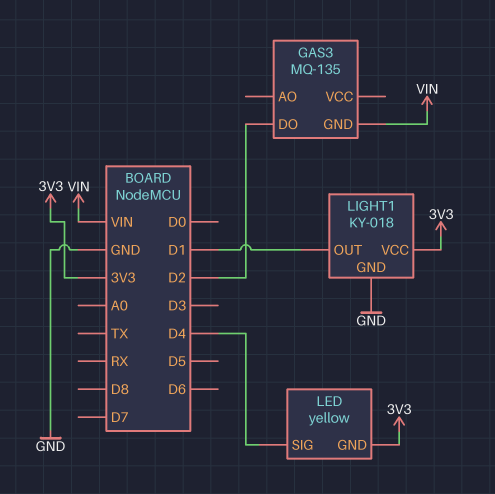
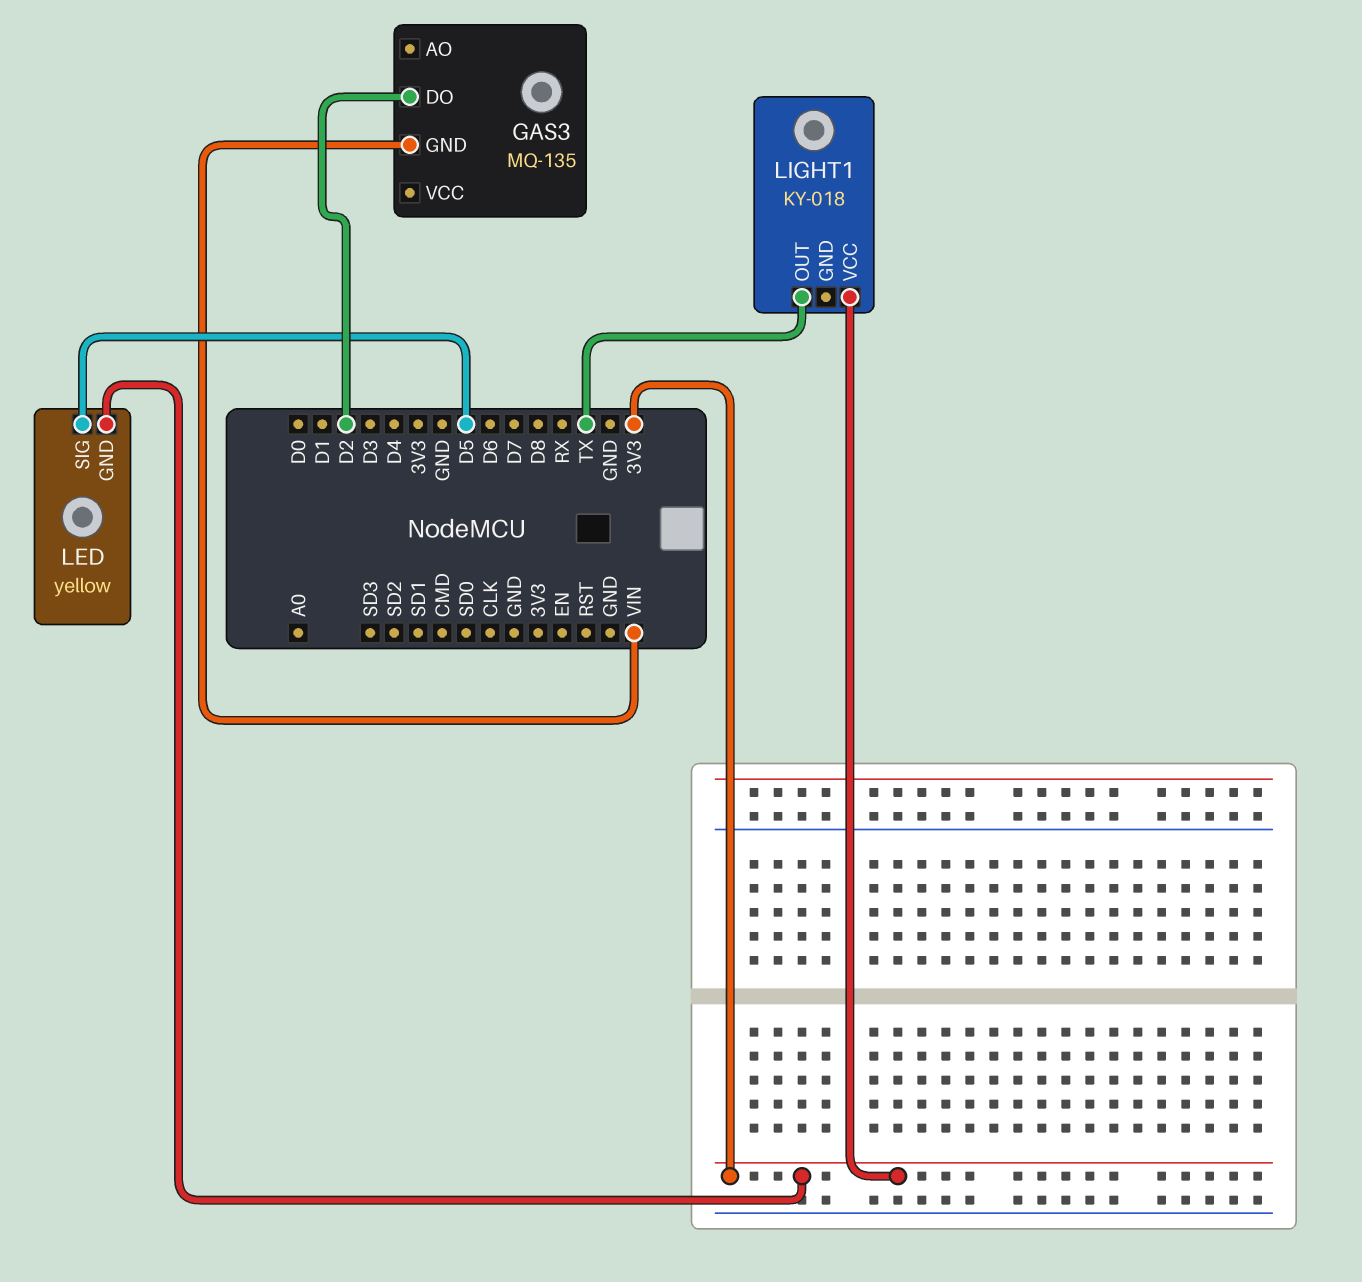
LED pin SIG: D4 -> D5
LIGHT1 pin GND: GND -> none
LIGHT1 pin OUT: D1 -> TX

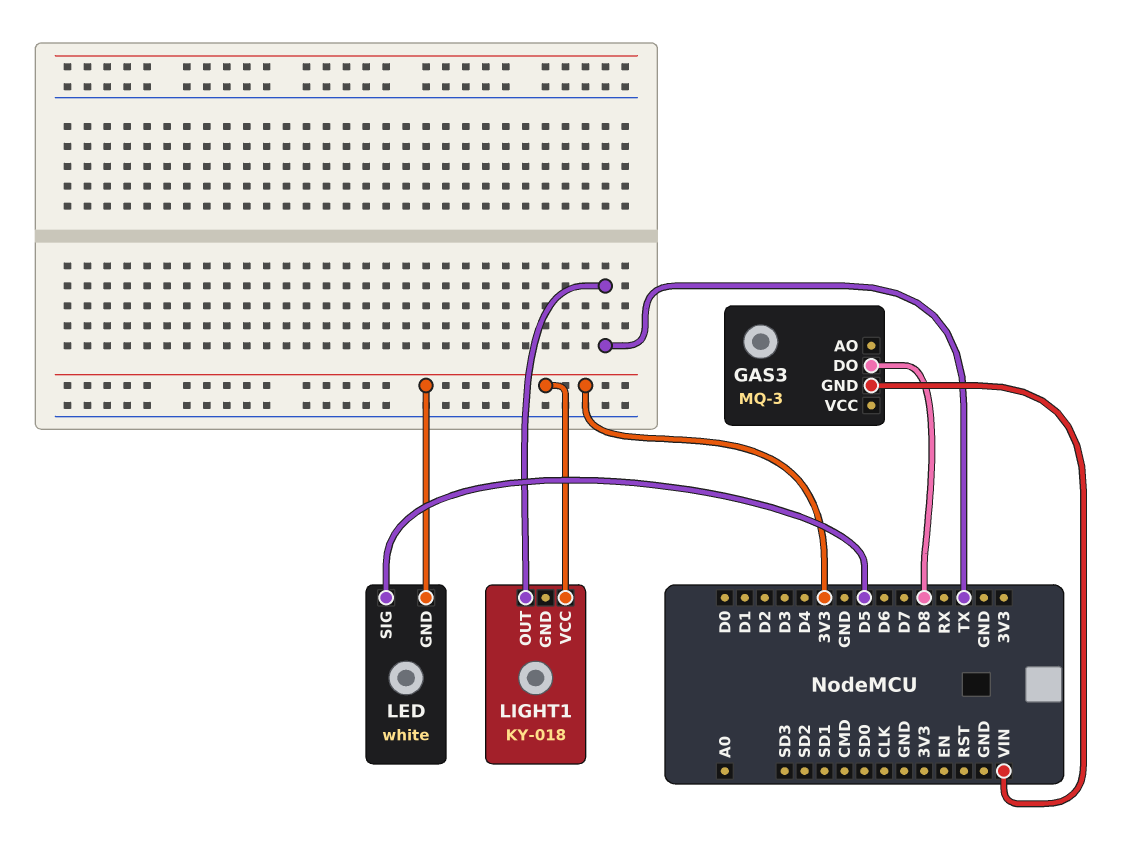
GAS3: MQ-135 -> MQ-3
GAS3 pin DO: D2 -> D8
LED: yellow -> white

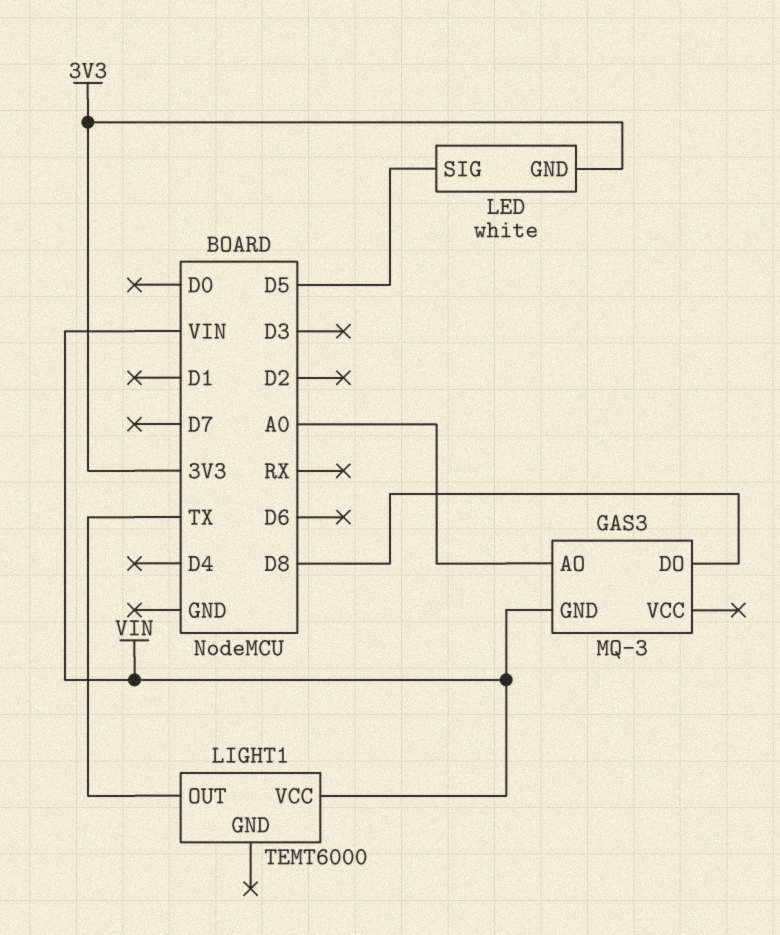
GAS3 pin AO: none -> A0
LIGHT1: KY-018 -> TEMT6000
LIGHT1 pin VCC: 3V3 -> VIN

